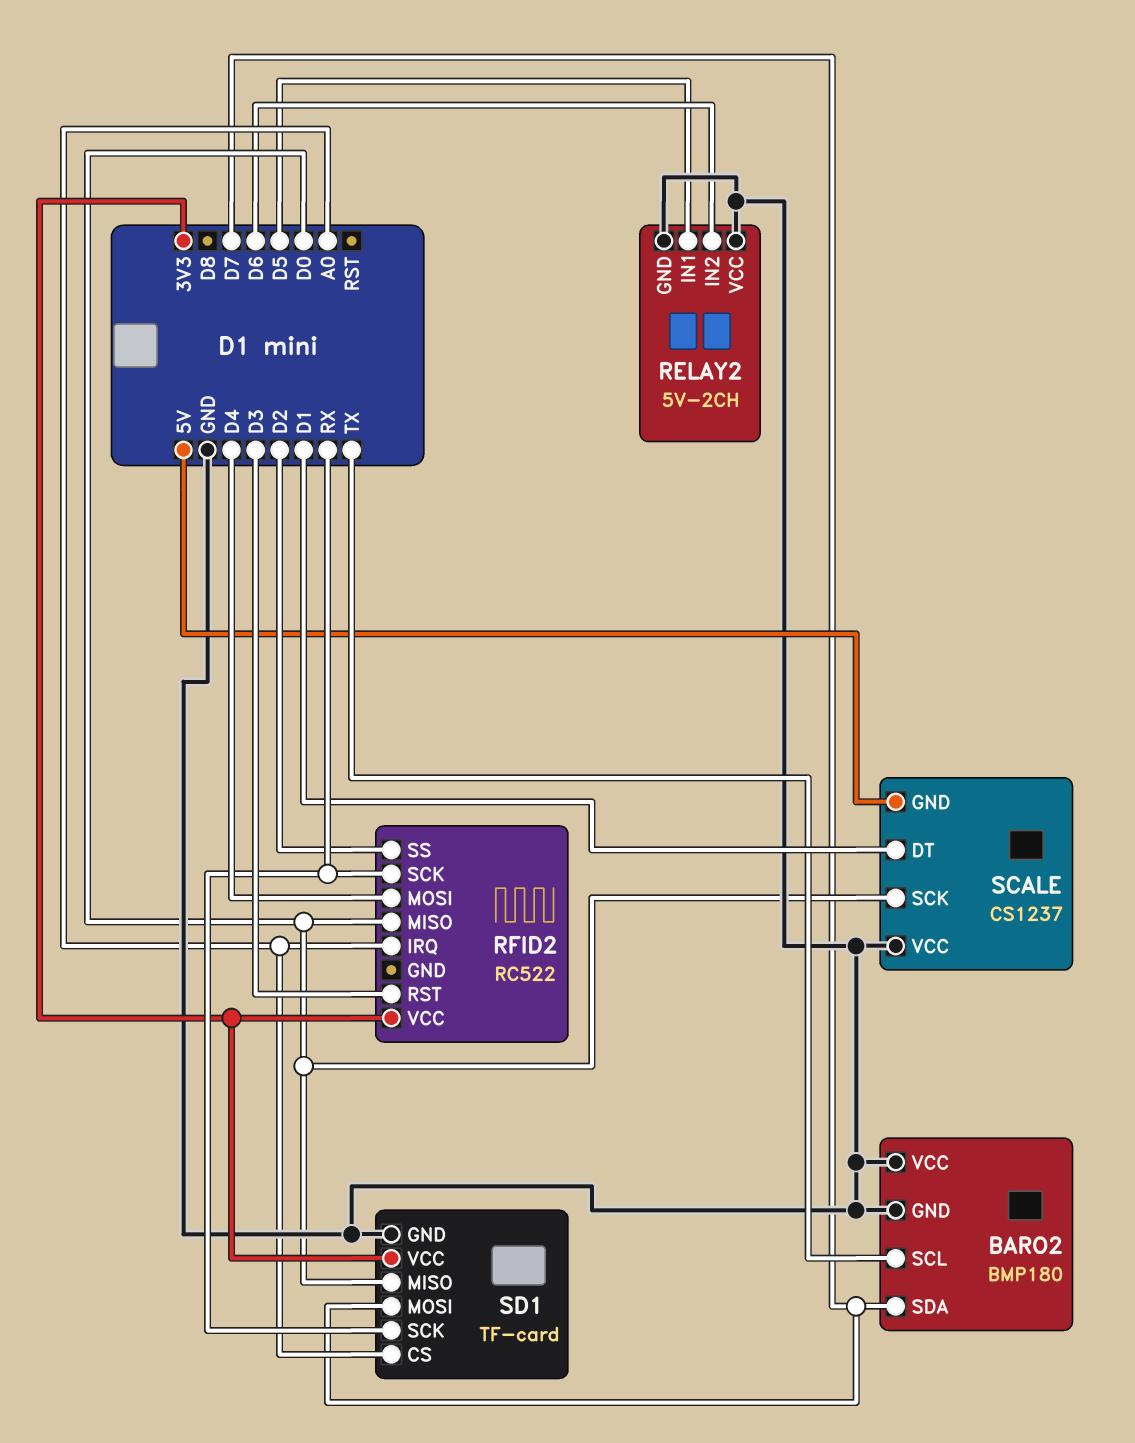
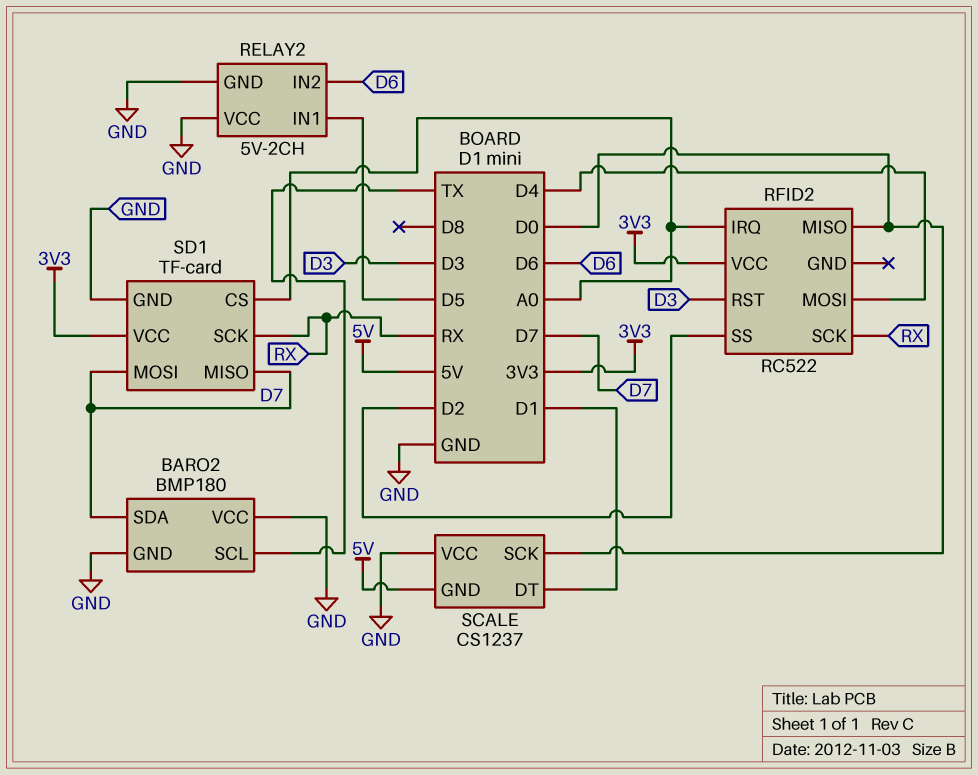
SD1 pin MISO: D0 -> D7

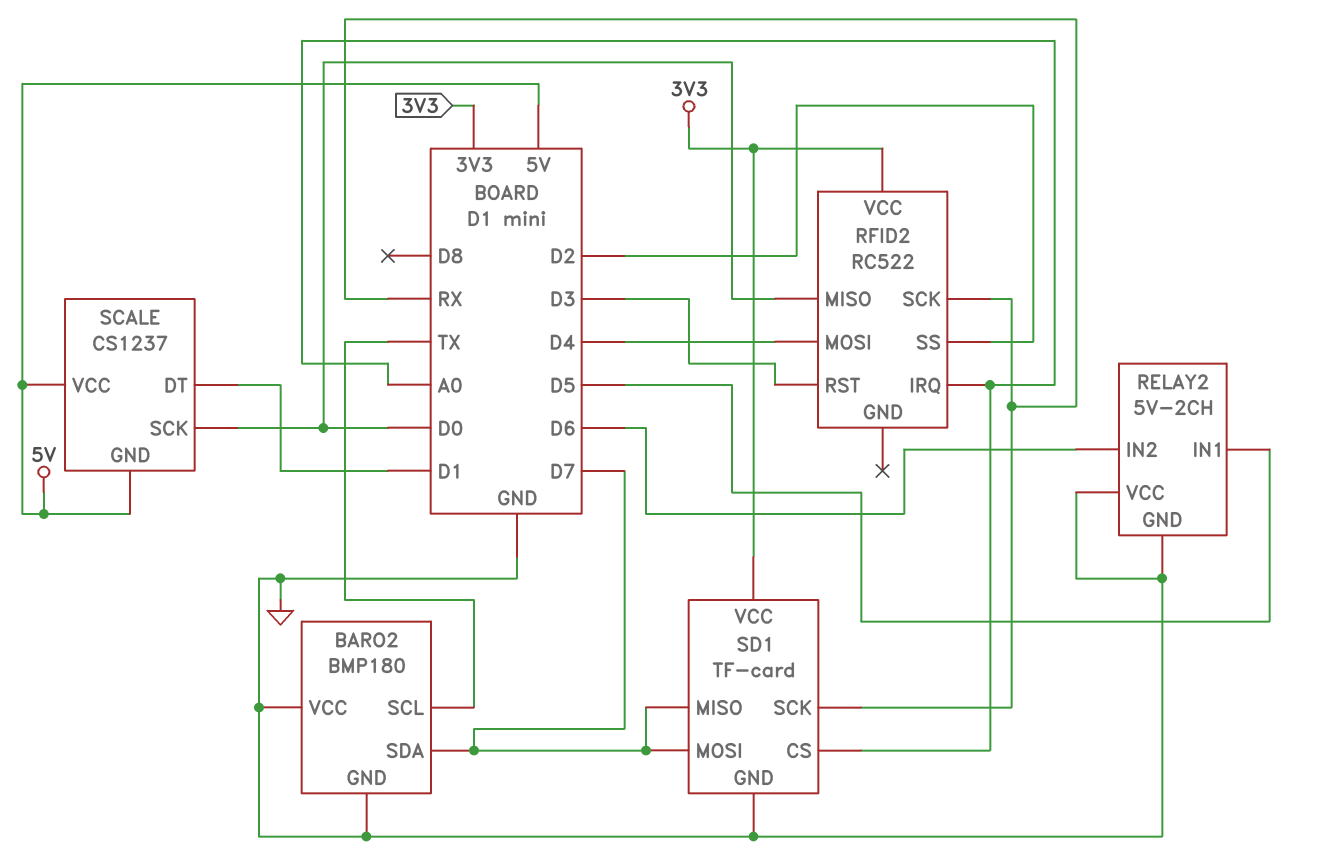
SCALE pin VCC: GND -> 5V

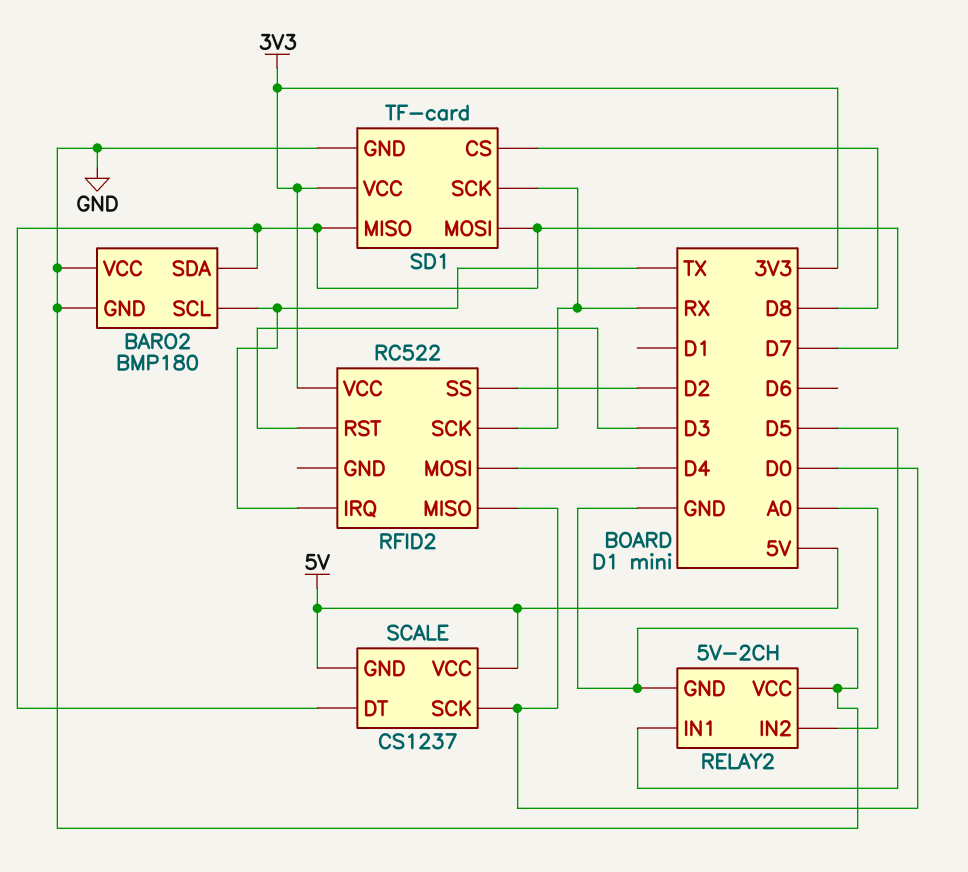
RELAY2 pin IN2: D6 -> A0
RFID2 pin IRQ: A0 -> TX
SCALE pin DT: D1 -> D7
SD1 pin CS: A0 -> D8

